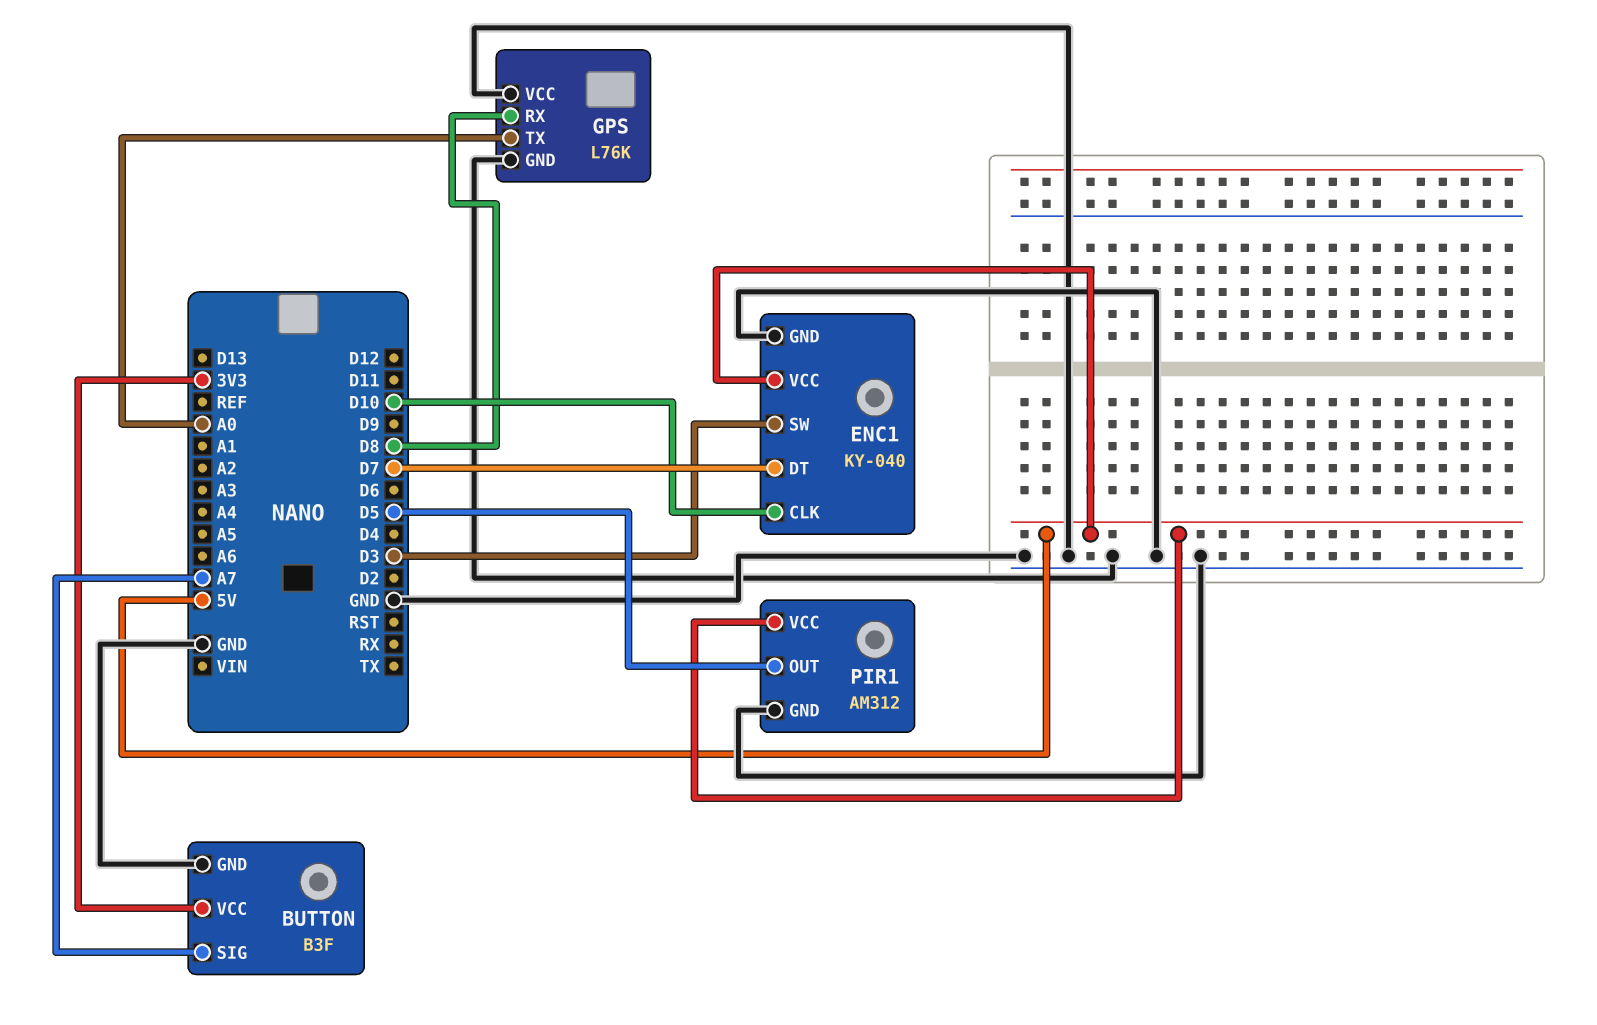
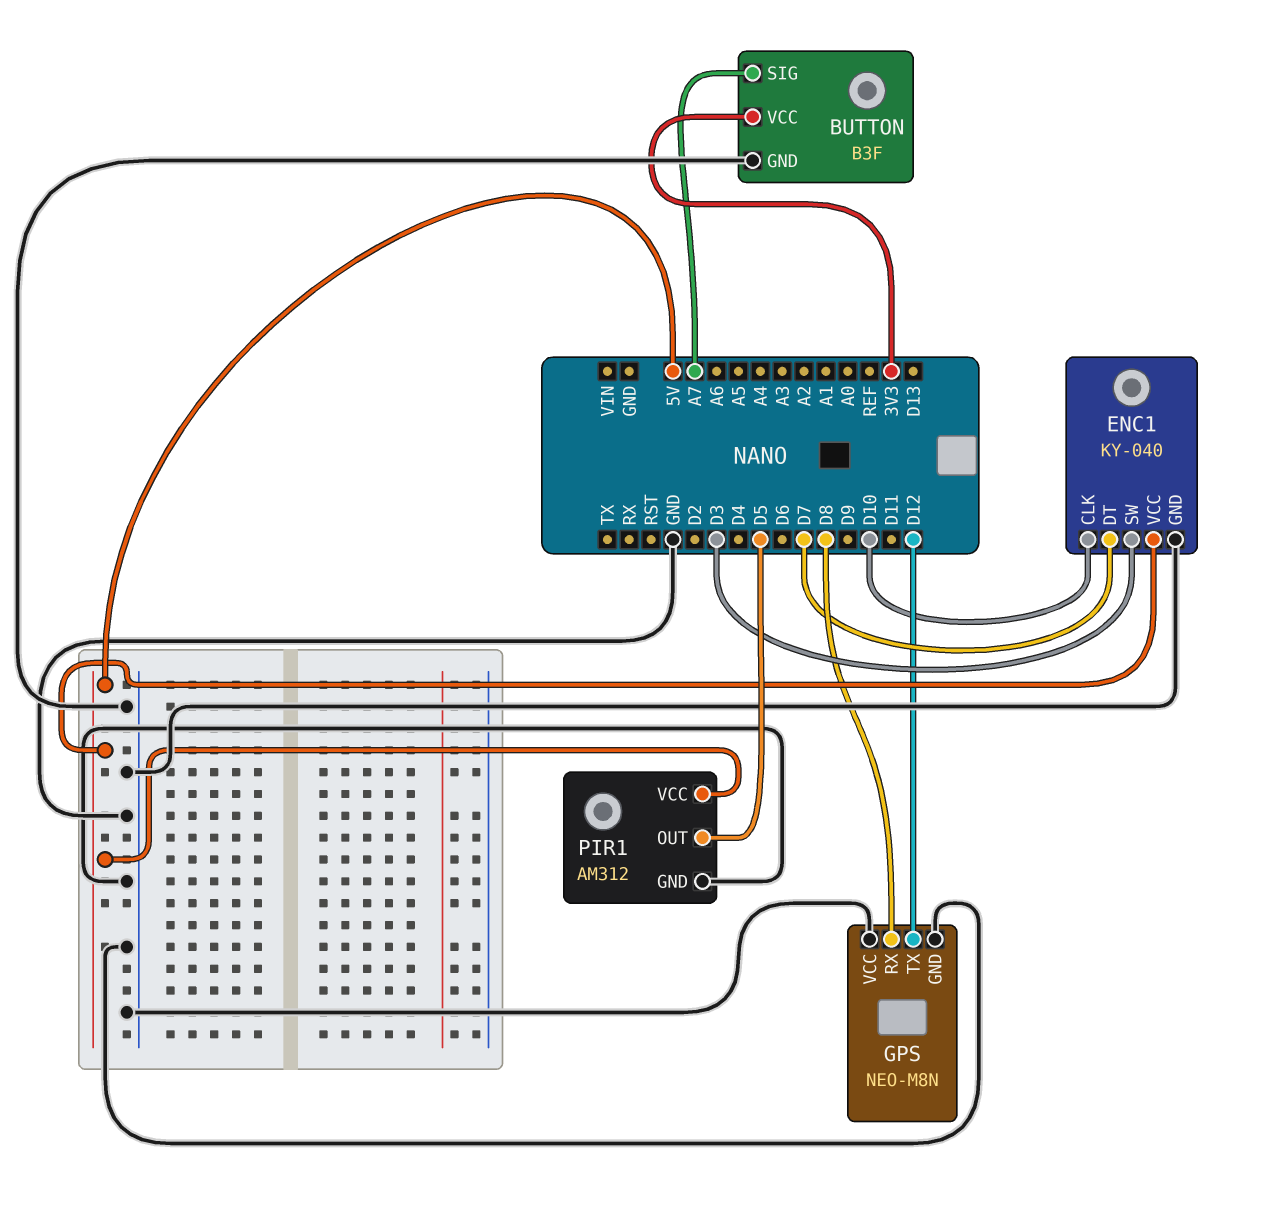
GPS: L76K -> NEO-M8N
GPS pin TX: A0 -> D12

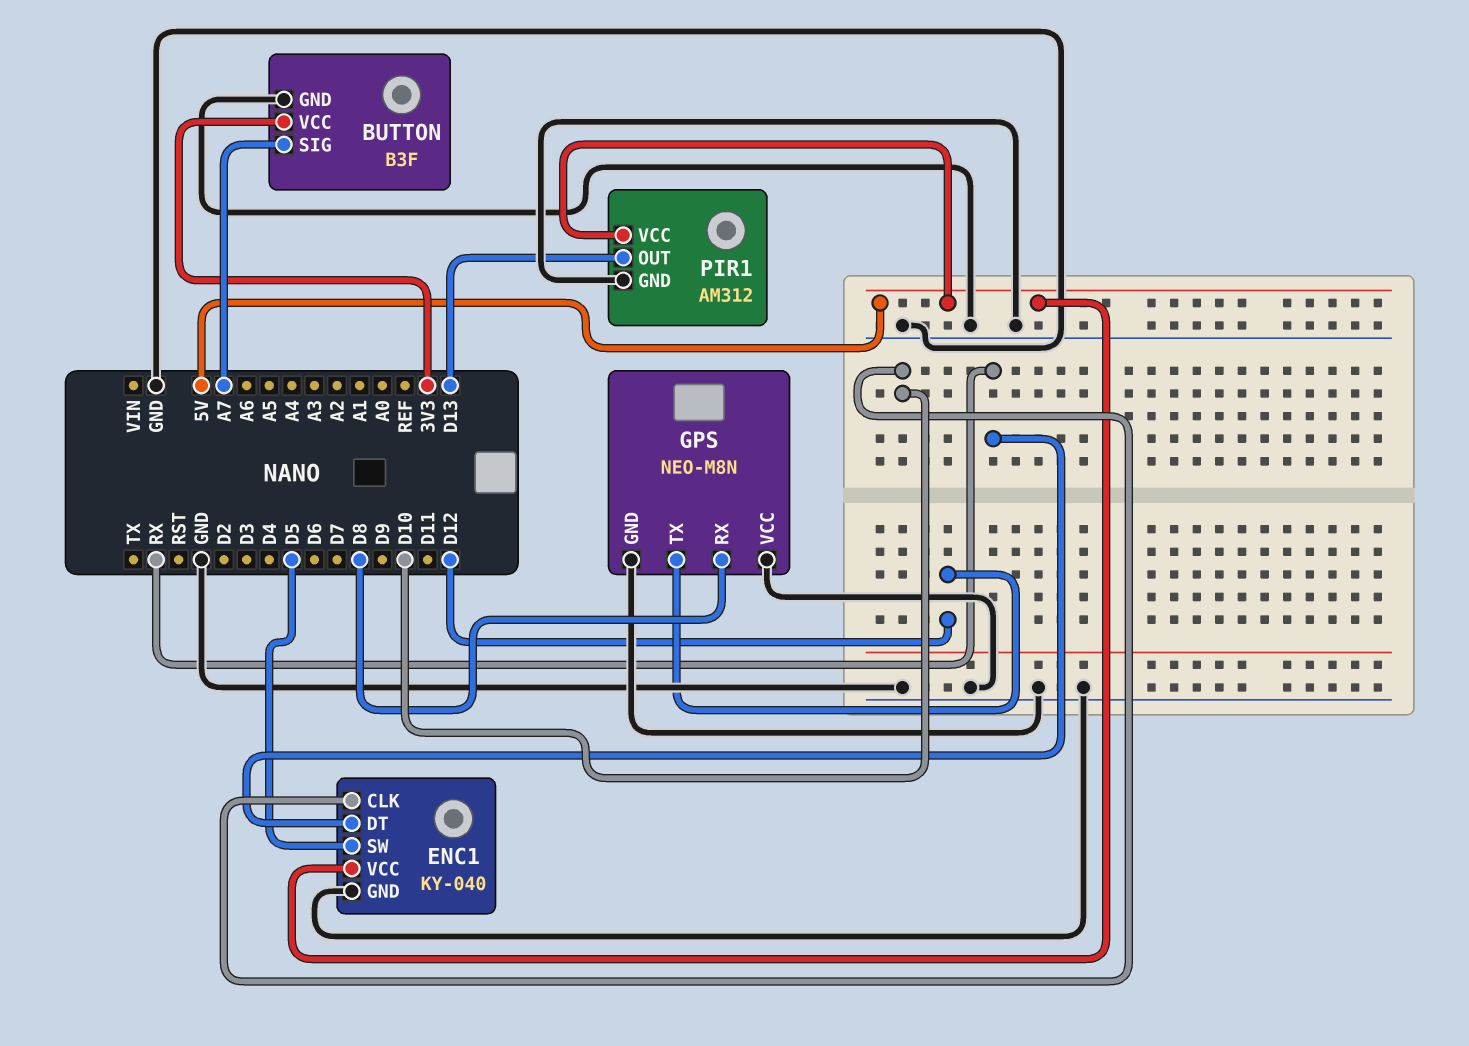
ENC1 pin DT: D7 -> RX
ENC1 pin SW: D3 -> D5
PIR1 pin OUT: D5 -> D13

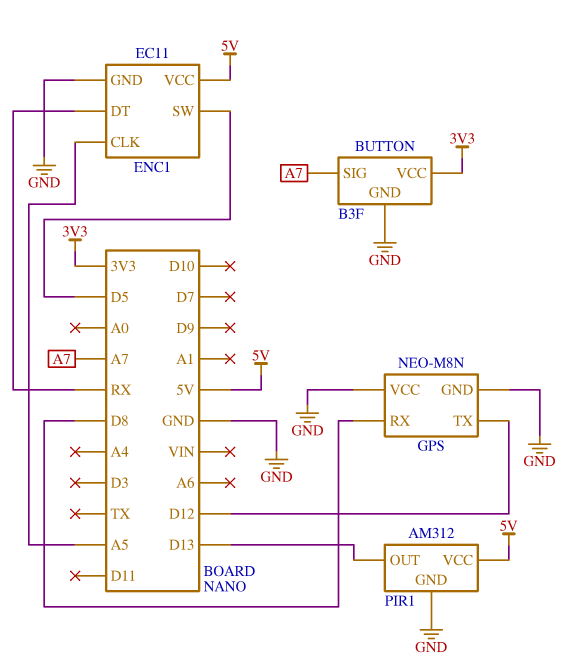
ENC1: KY-040 -> EC11
ENC1 pin CLK: D10 -> A5

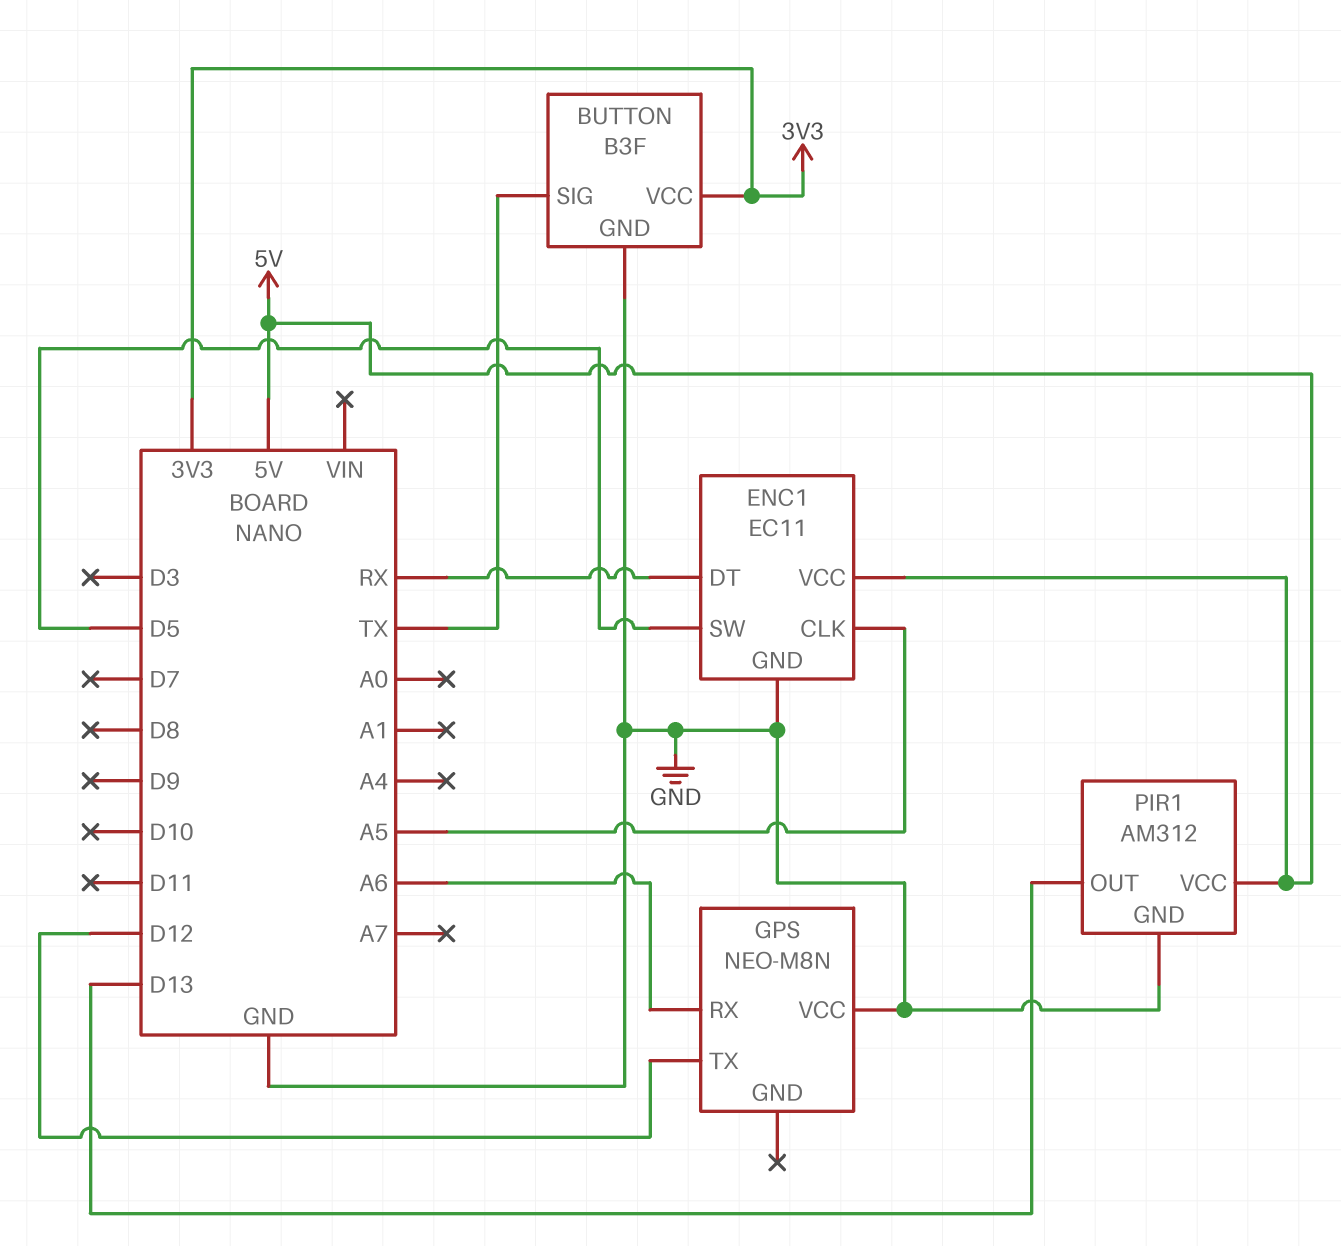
BUTTON pin SIG: A7 -> TX
GPS pin GND: GND -> none
GPS pin RX: D8 -> A6

